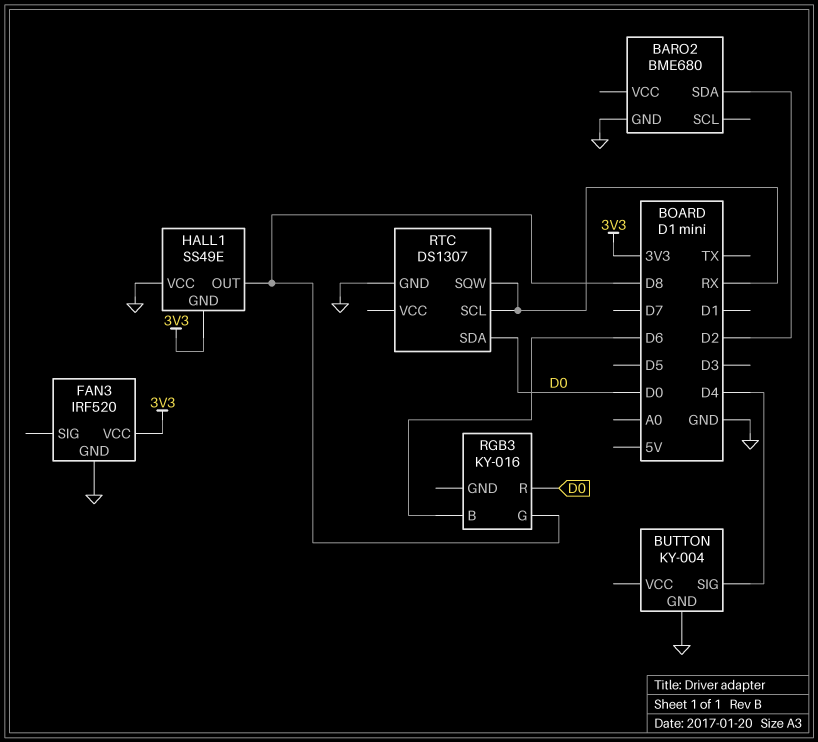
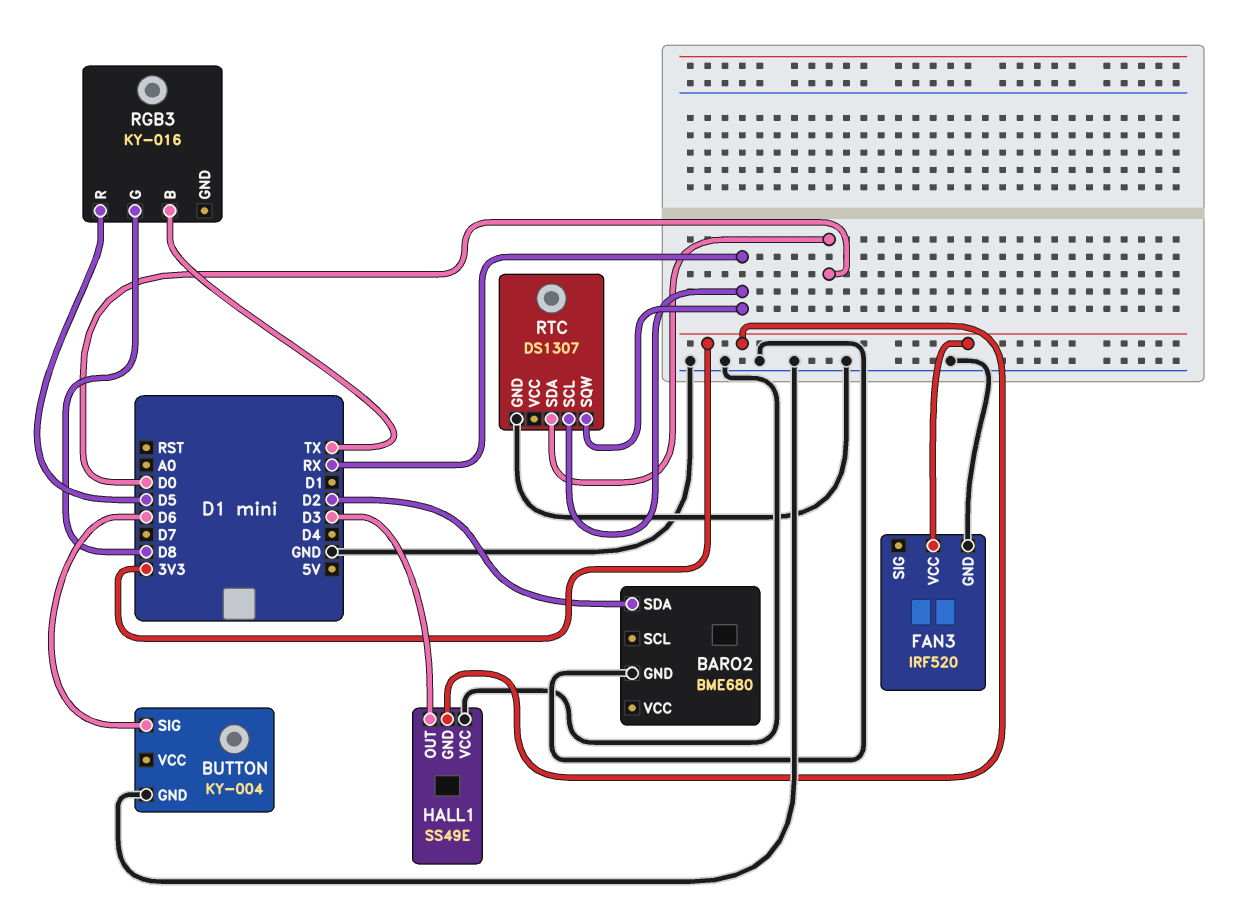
BUTTON pin SIG: D4 -> D6
HALL1 pin OUT: D8 -> D3
RGB3 pin B: D6 -> TX
RGB3 pin R: D0 -> D5

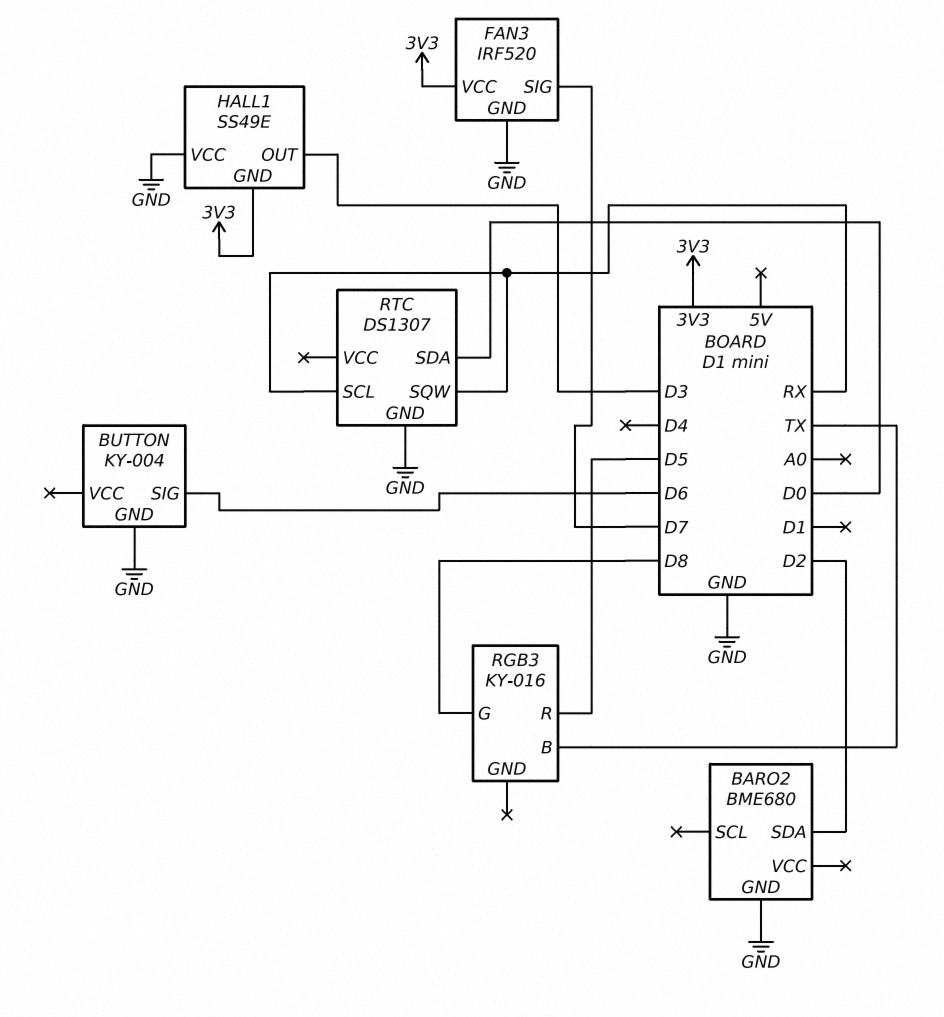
FAN3 pin SIG: none -> D7

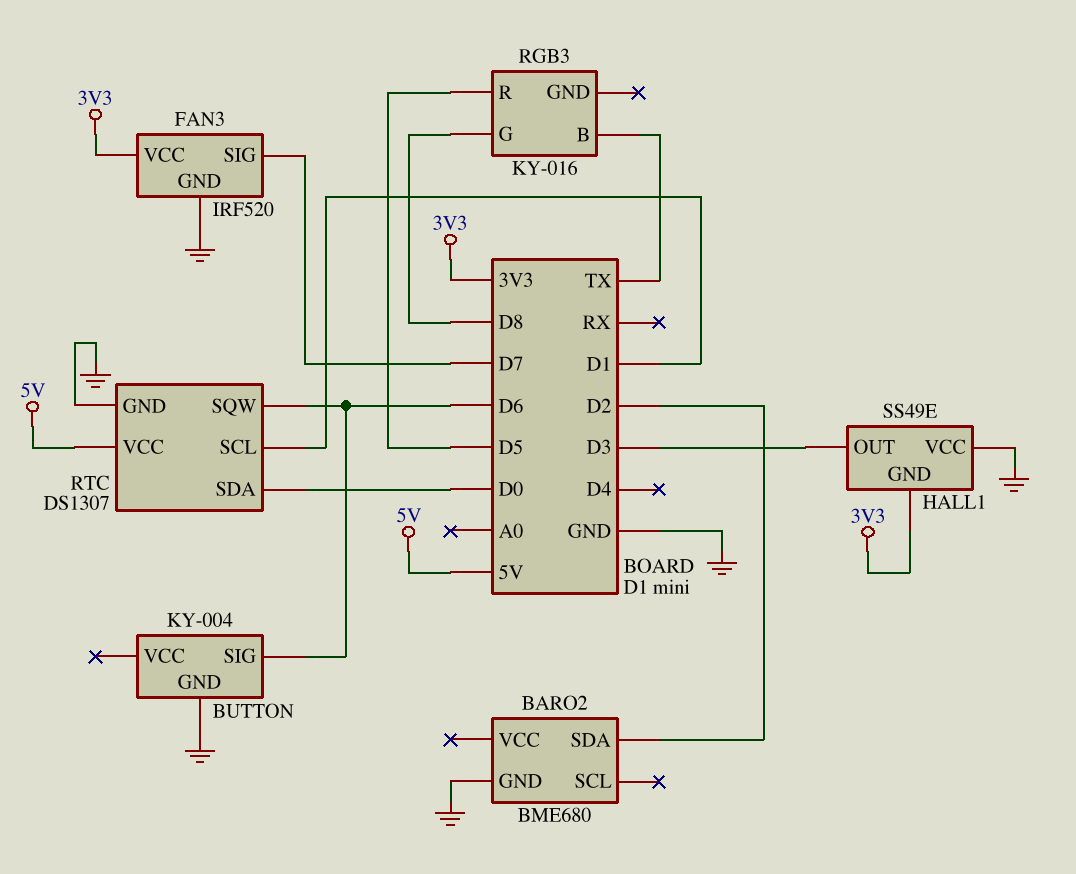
RTC pin SCL: RX -> D1
RTC pin SQW: RX -> D6
RTC pin VCC: none -> 5V

